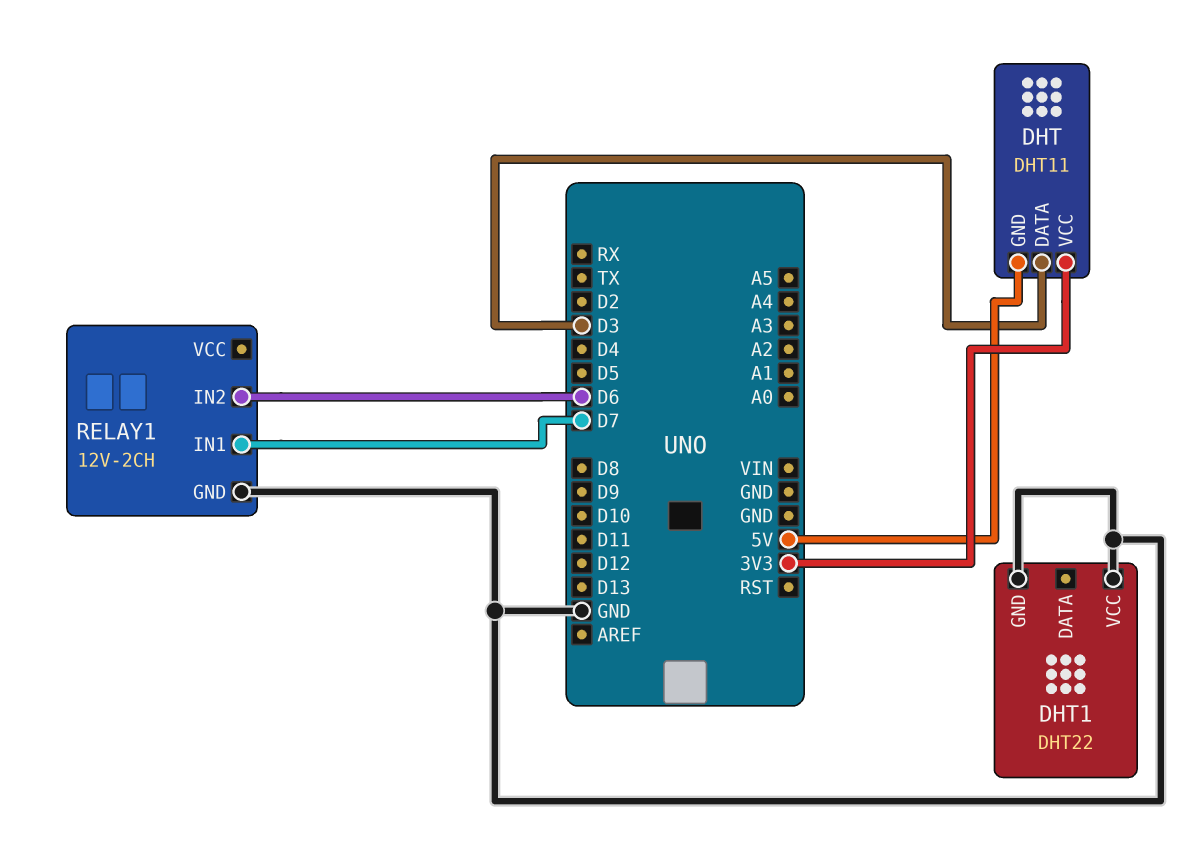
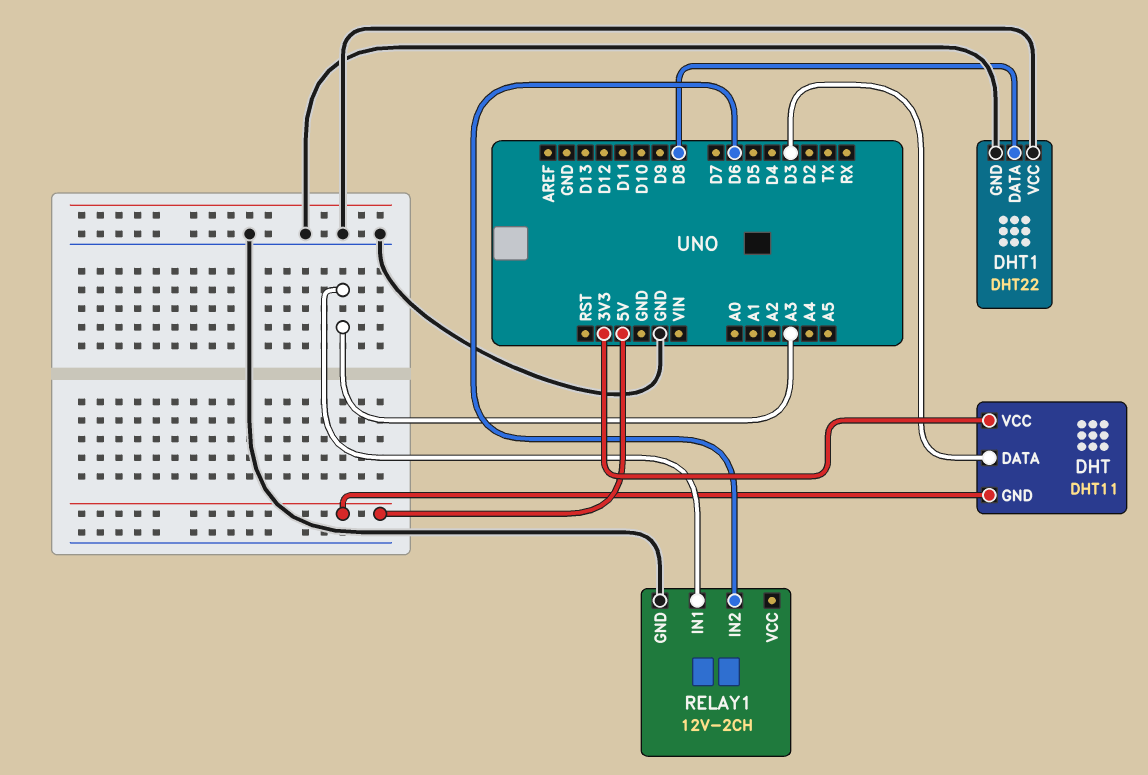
DHT1 pin DATA: none -> D8
RELAY1 pin IN1: D7 -> A3

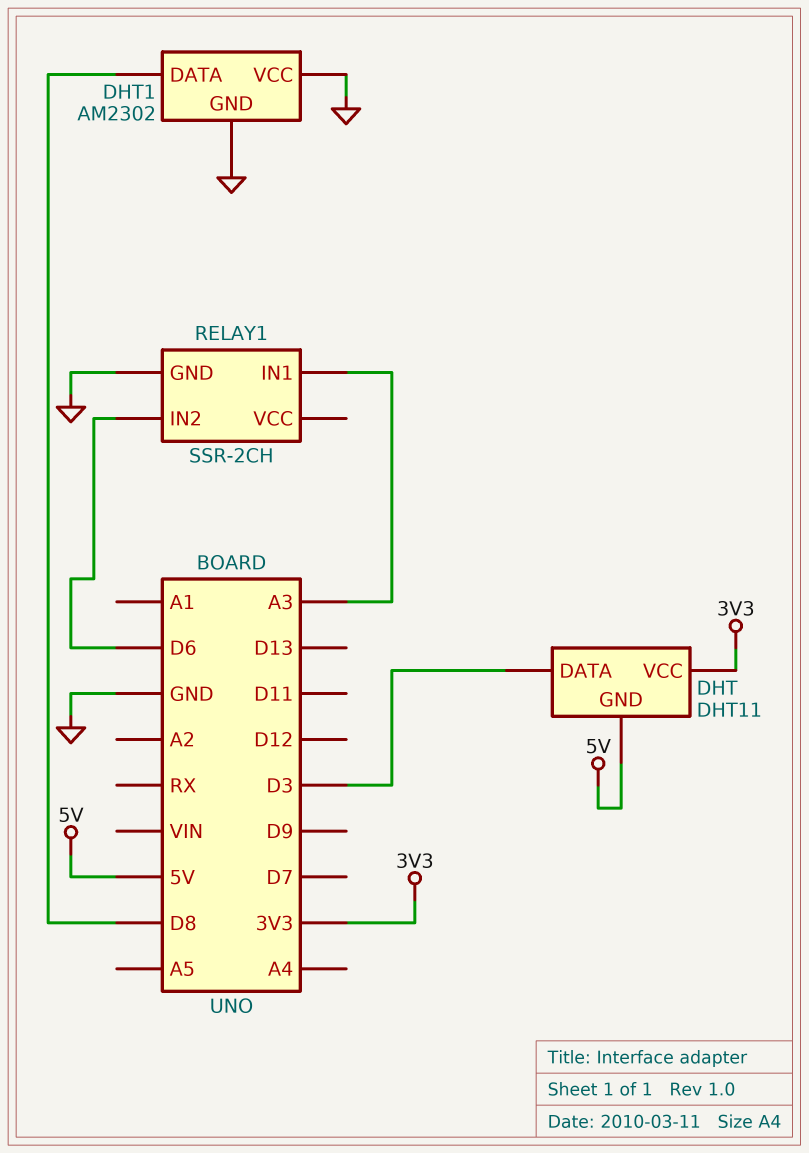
DHT1: DHT22 -> AM2302
RELAY1: 12V-2CH -> SSR-2CH

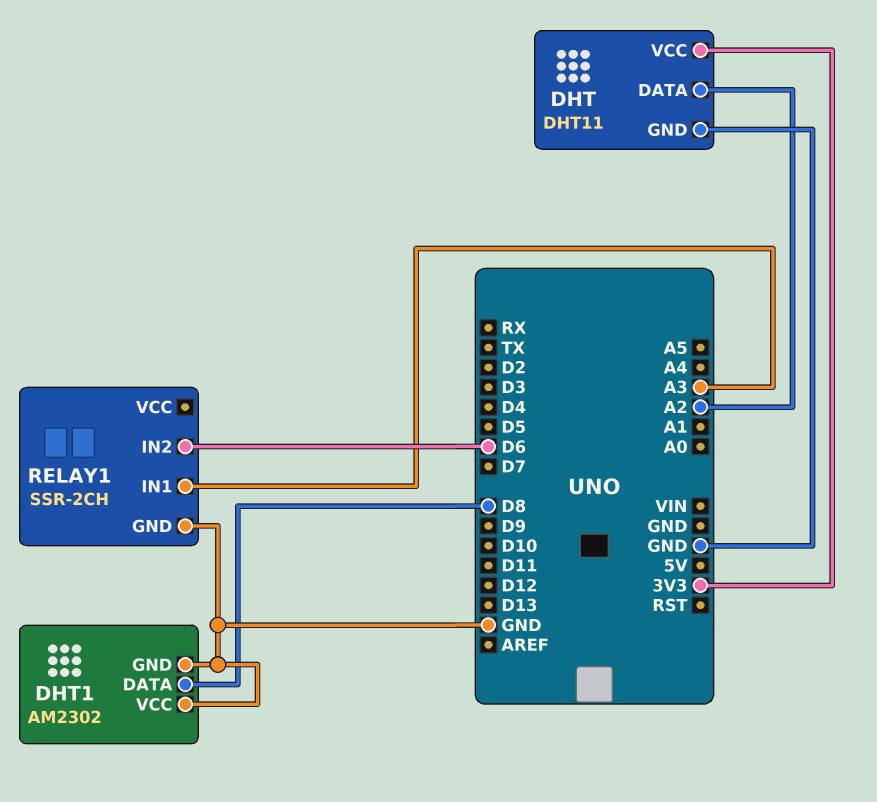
DHT pin DATA: D3 -> A2
DHT pin GND: 5V -> GND

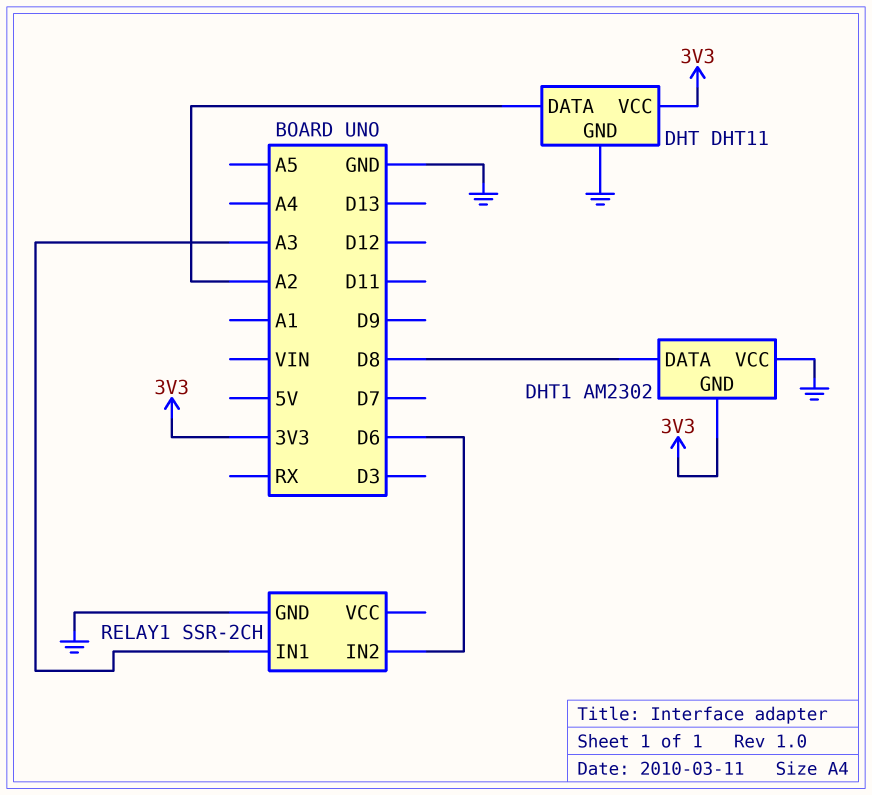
DHT1 pin GND: GND -> 3V3

